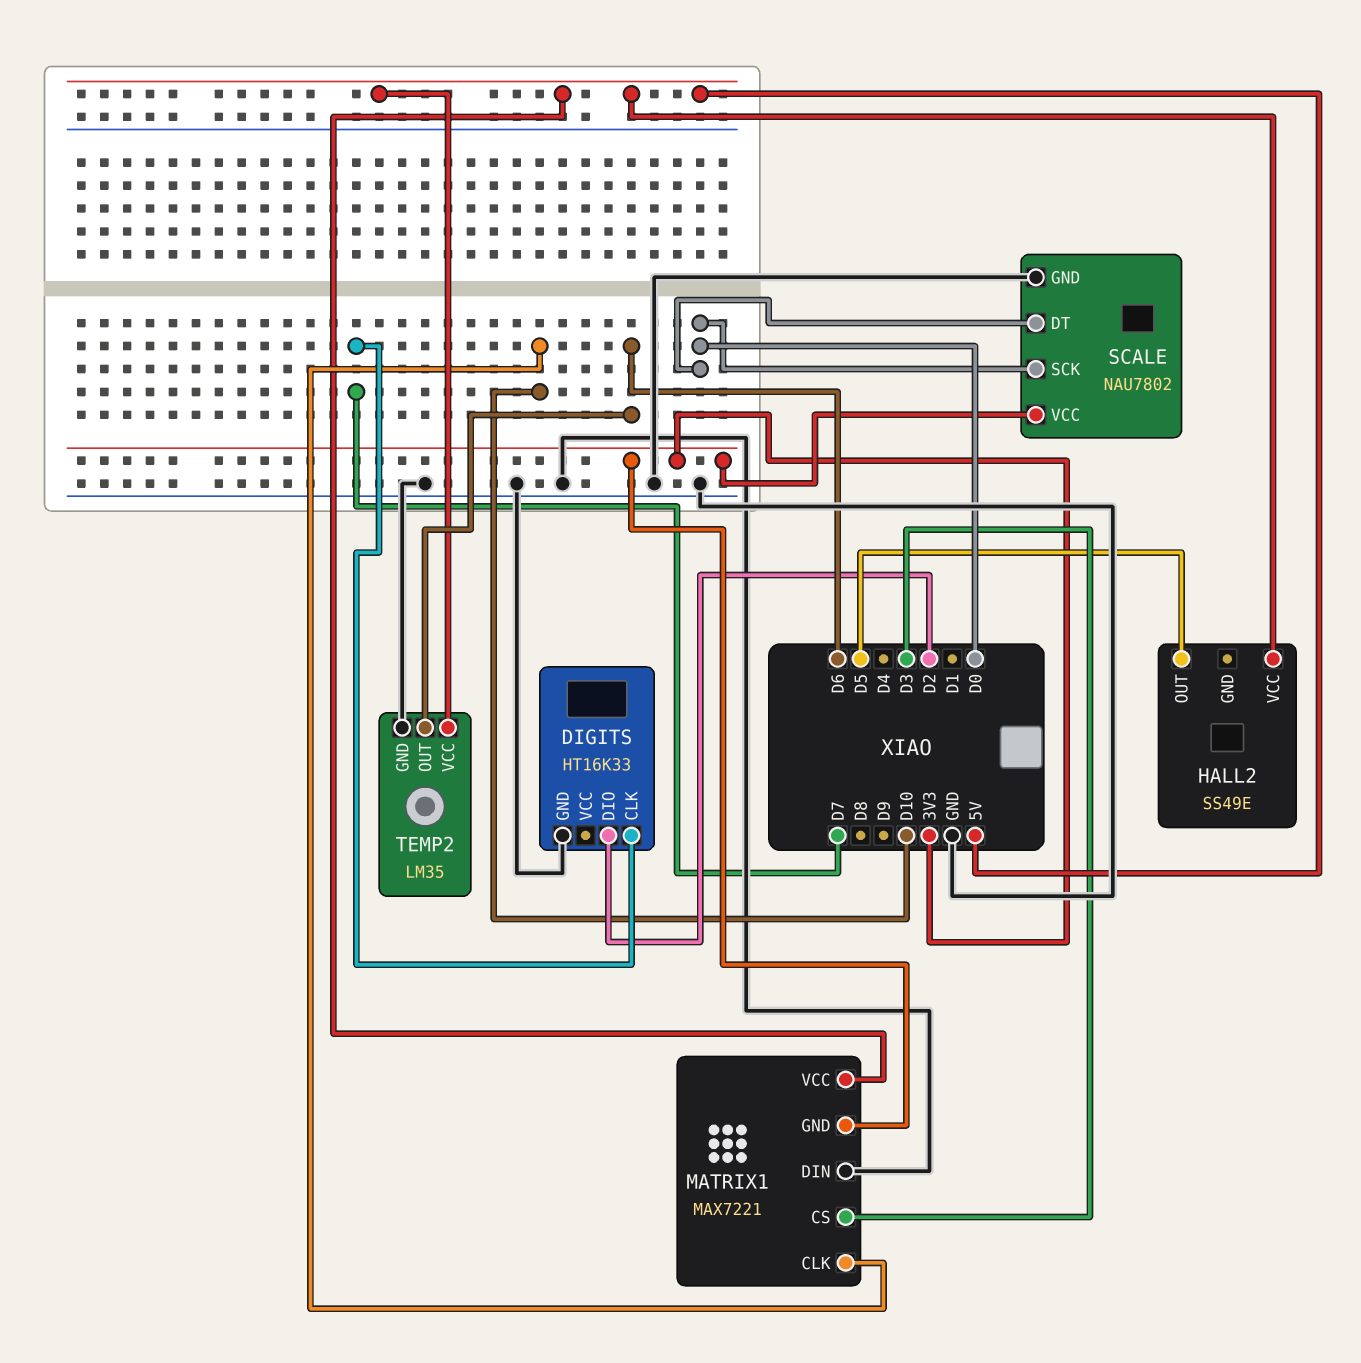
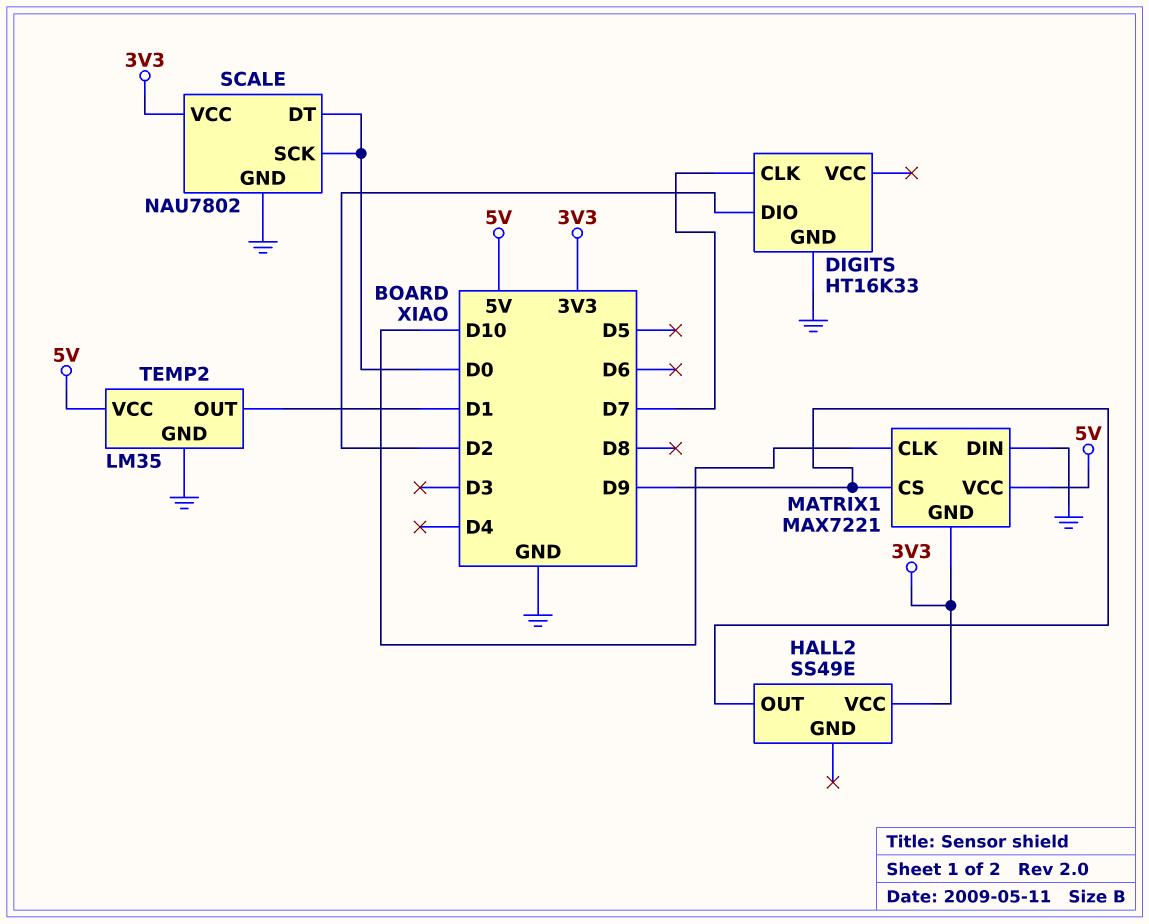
HALL2 pin OUT: D5 -> D9
HALL2 pin VCC: 5V -> 3V3
MATRIX1 pin CS: D3 -> D9
TEMP2 pin OUT: D6 -> D1

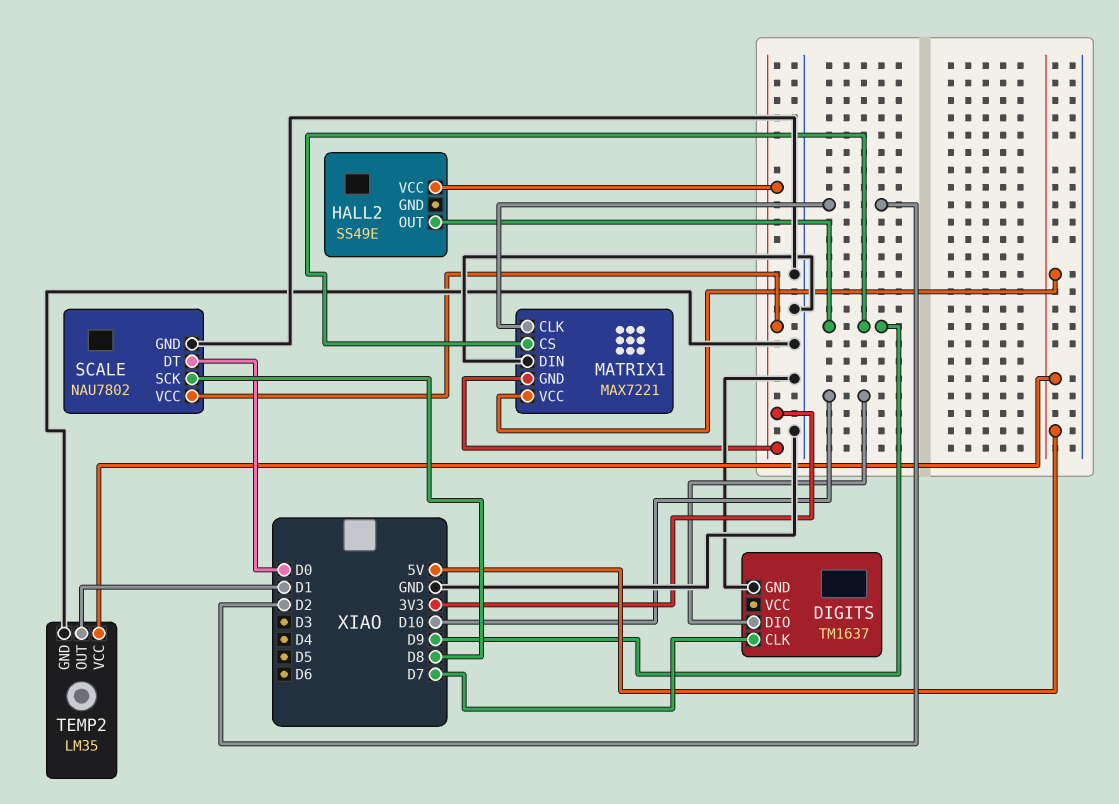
DIGITS: HT16K33 -> TM1637
DIGITS pin DIO: D2 -> D10
MATRIX1 pin CLK: D10 -> D2
SCALE pin SCK: D0 -> D8

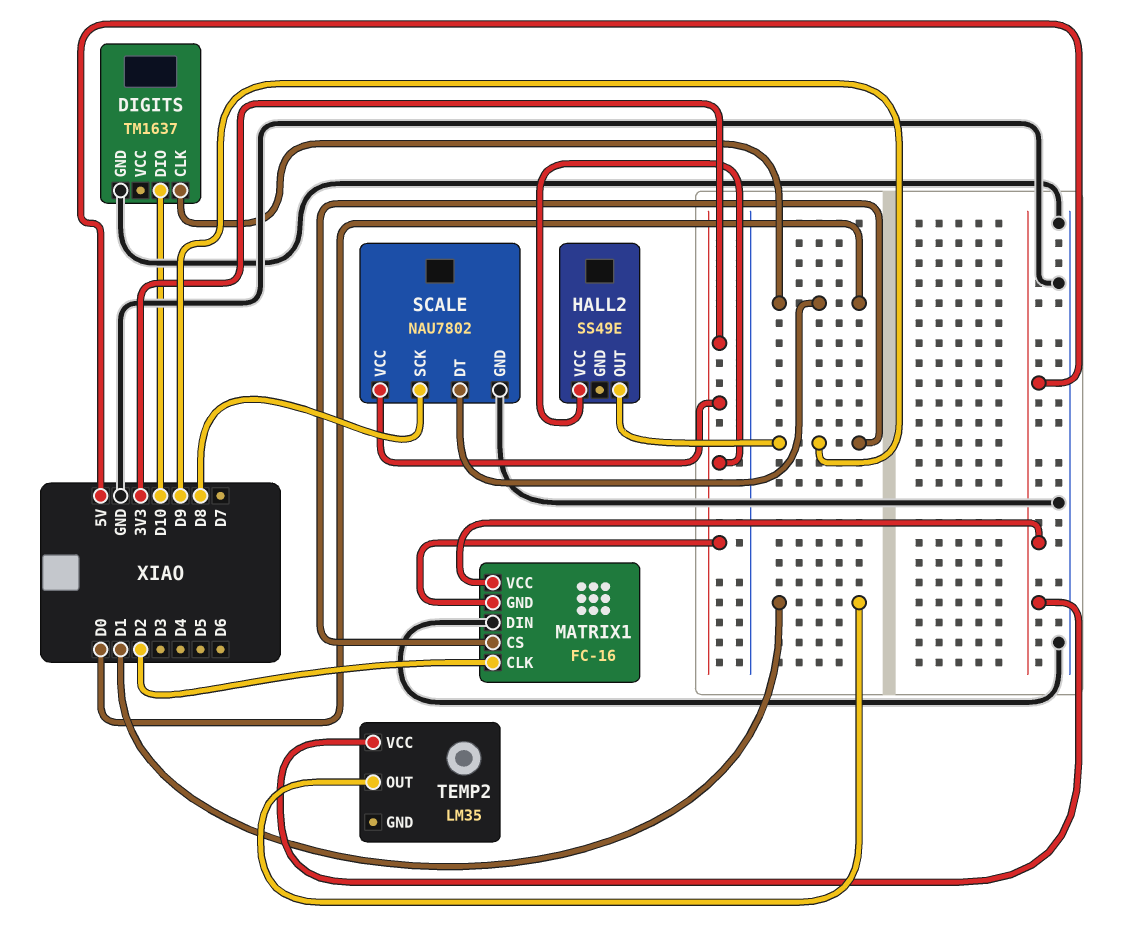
DIGITS pin CLK: D7 -> D0
MATRIX1: MAX7221 -> FC-16
TEMP2 pin GND: GND -> none

